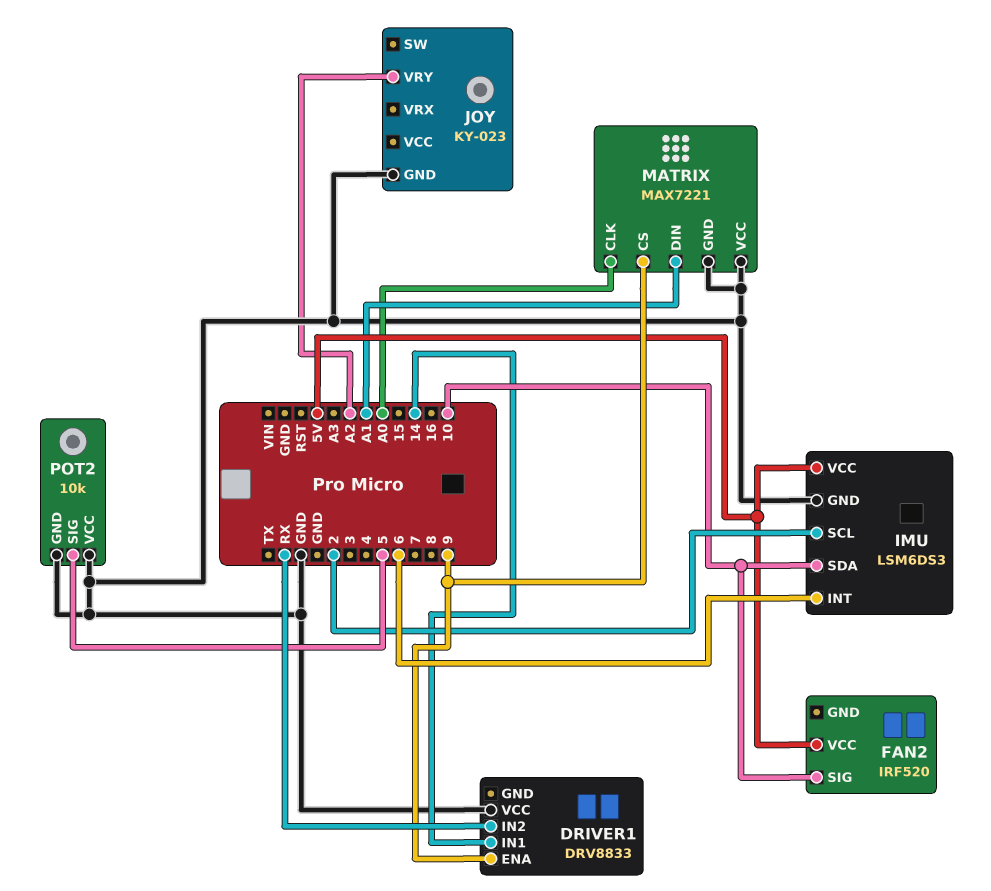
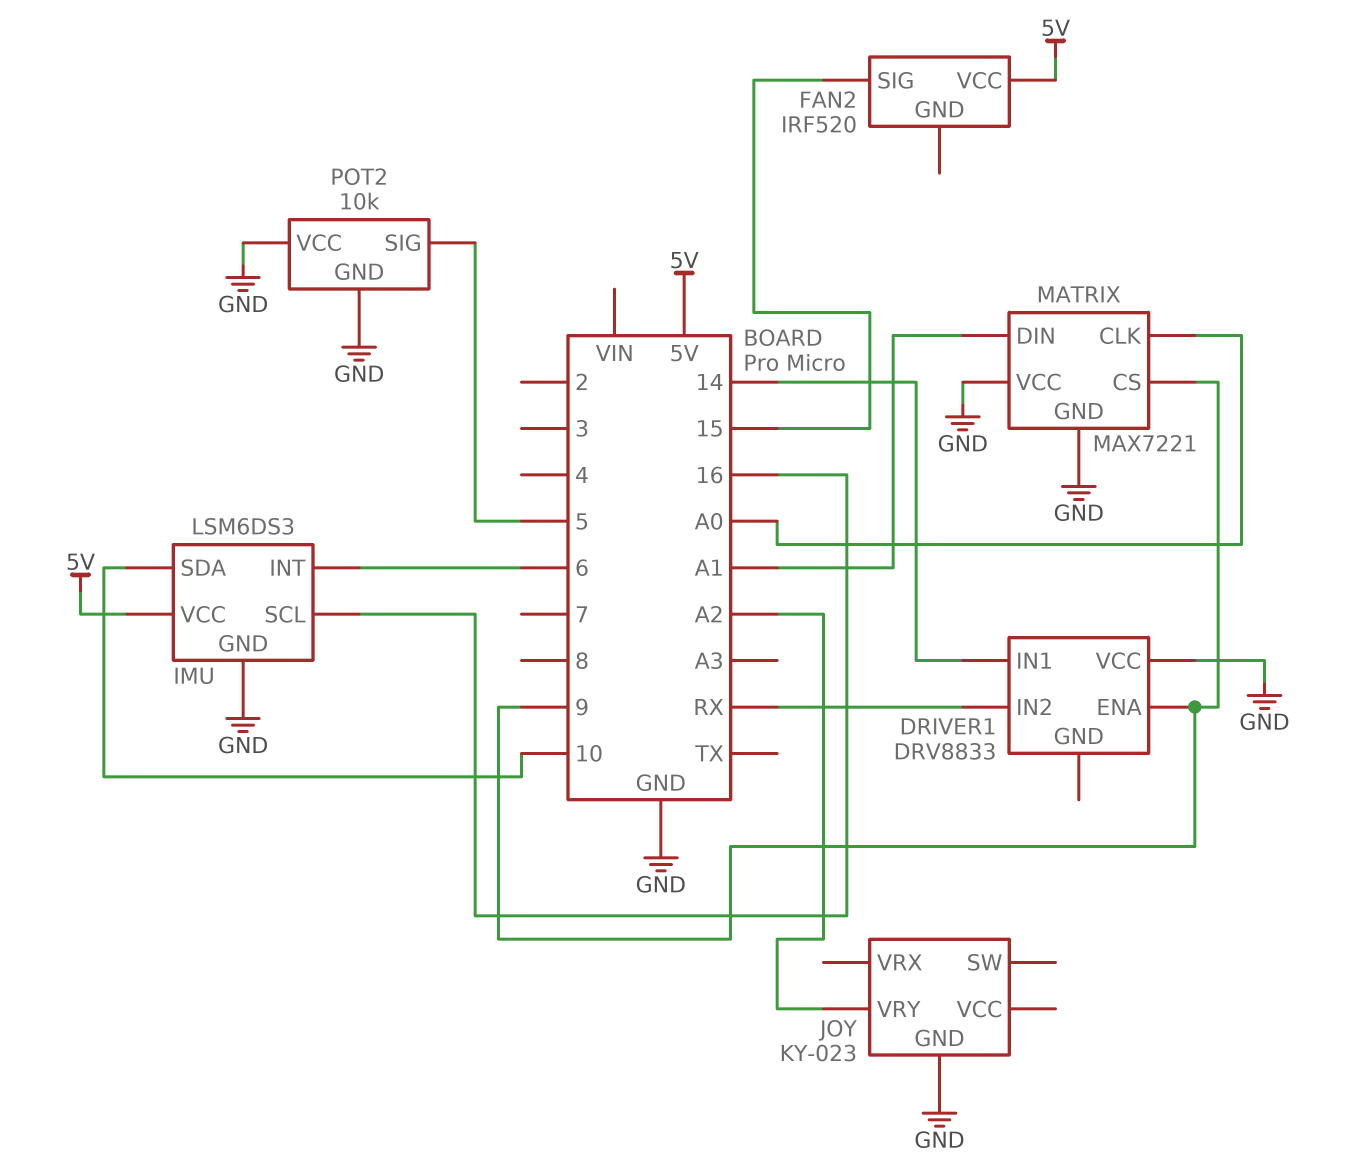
FAN2 pin SIG: 10 -> 15
IMU pin SCL: 2 -> 16

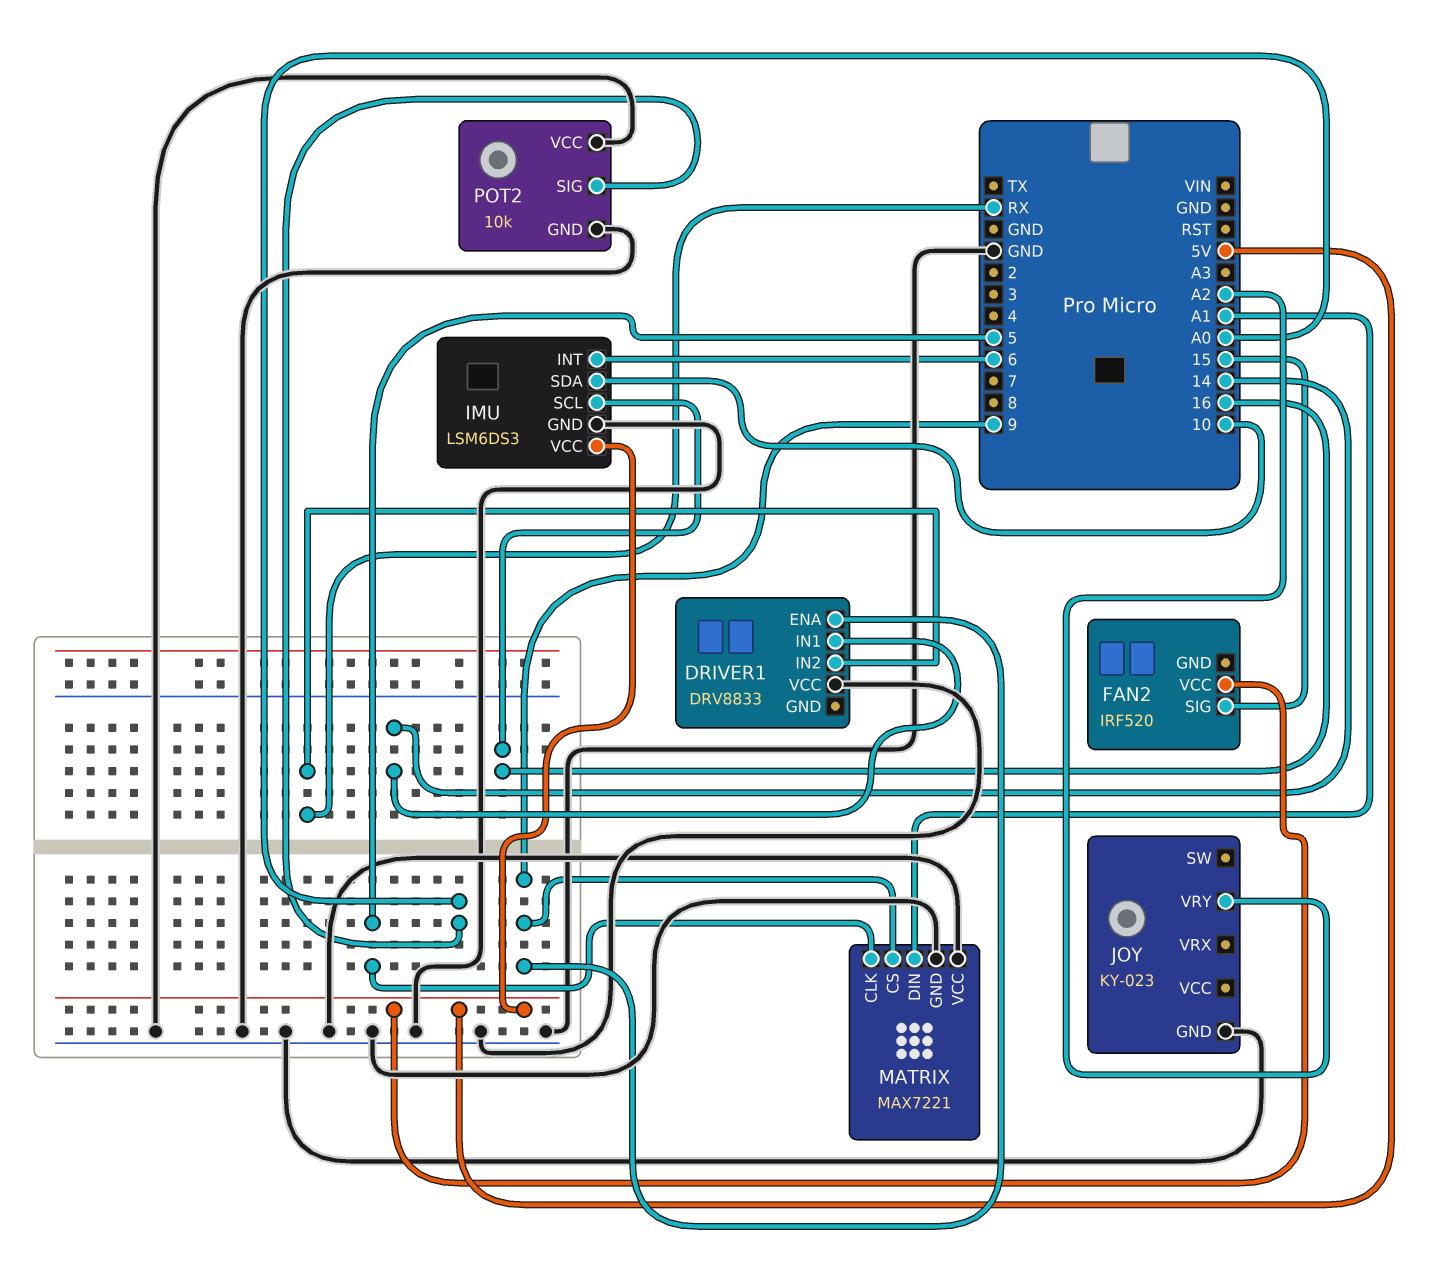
MATRIX pin CLK: A0 -> 5
POT2 pin SIG: 5 -> A0

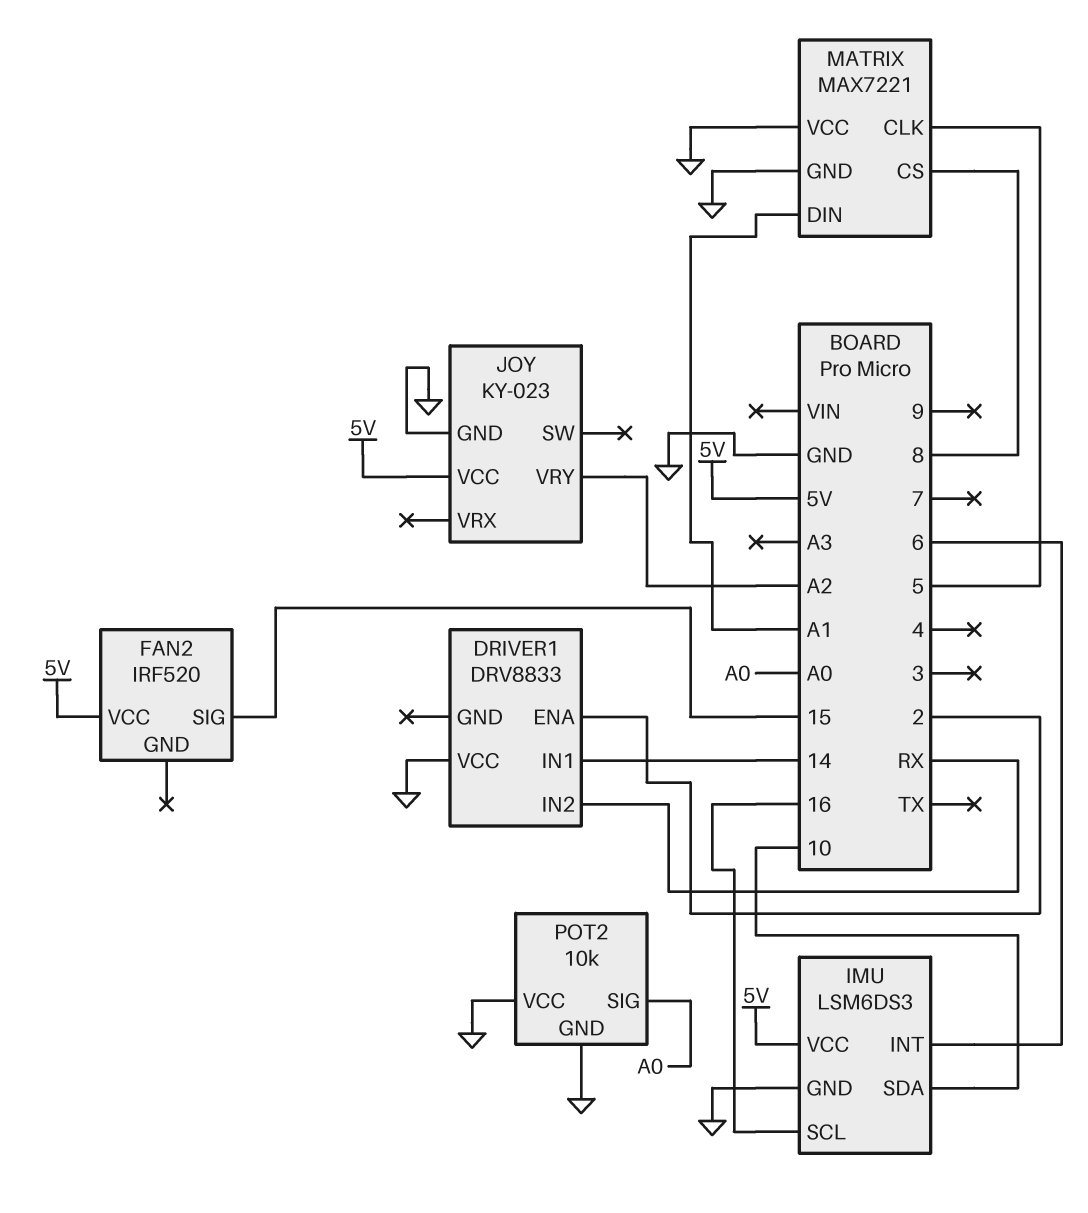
DRIVER1 pin ENA: 9 -> 2
JOY pin VCC: none -> 5V
MATRIX pin CS: 9 -> 8

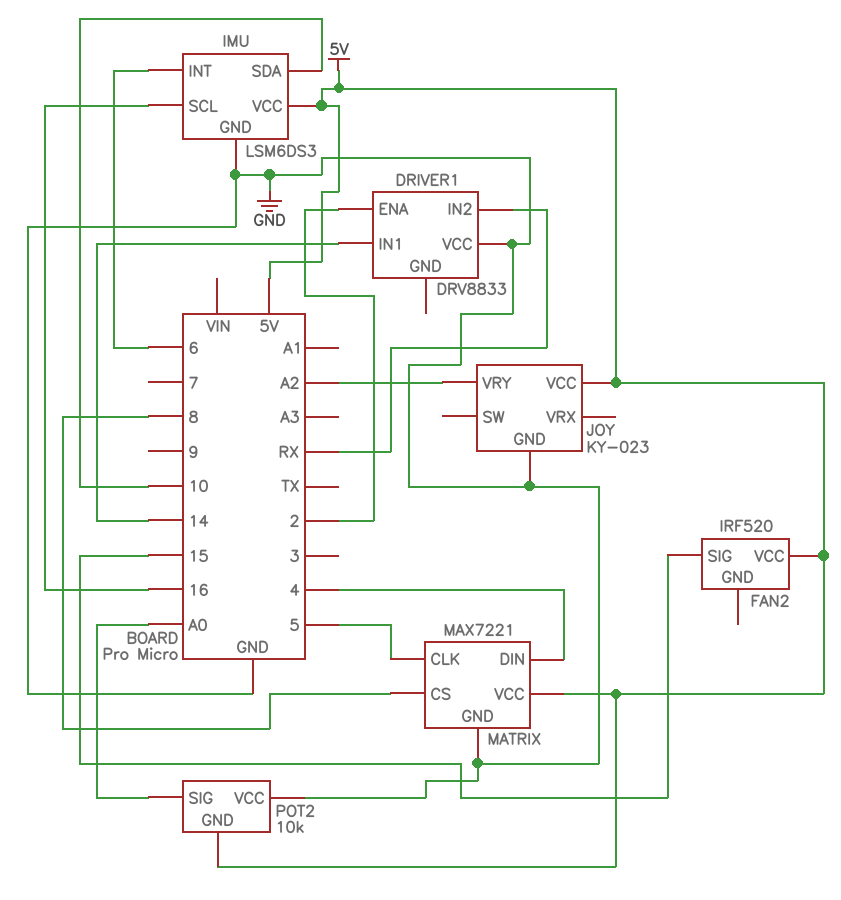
MATRIX pin DIN: A1 -> 4
MATRIX pin VCC: GND -> 5V
POT2 pin GND: GND -> 5V

